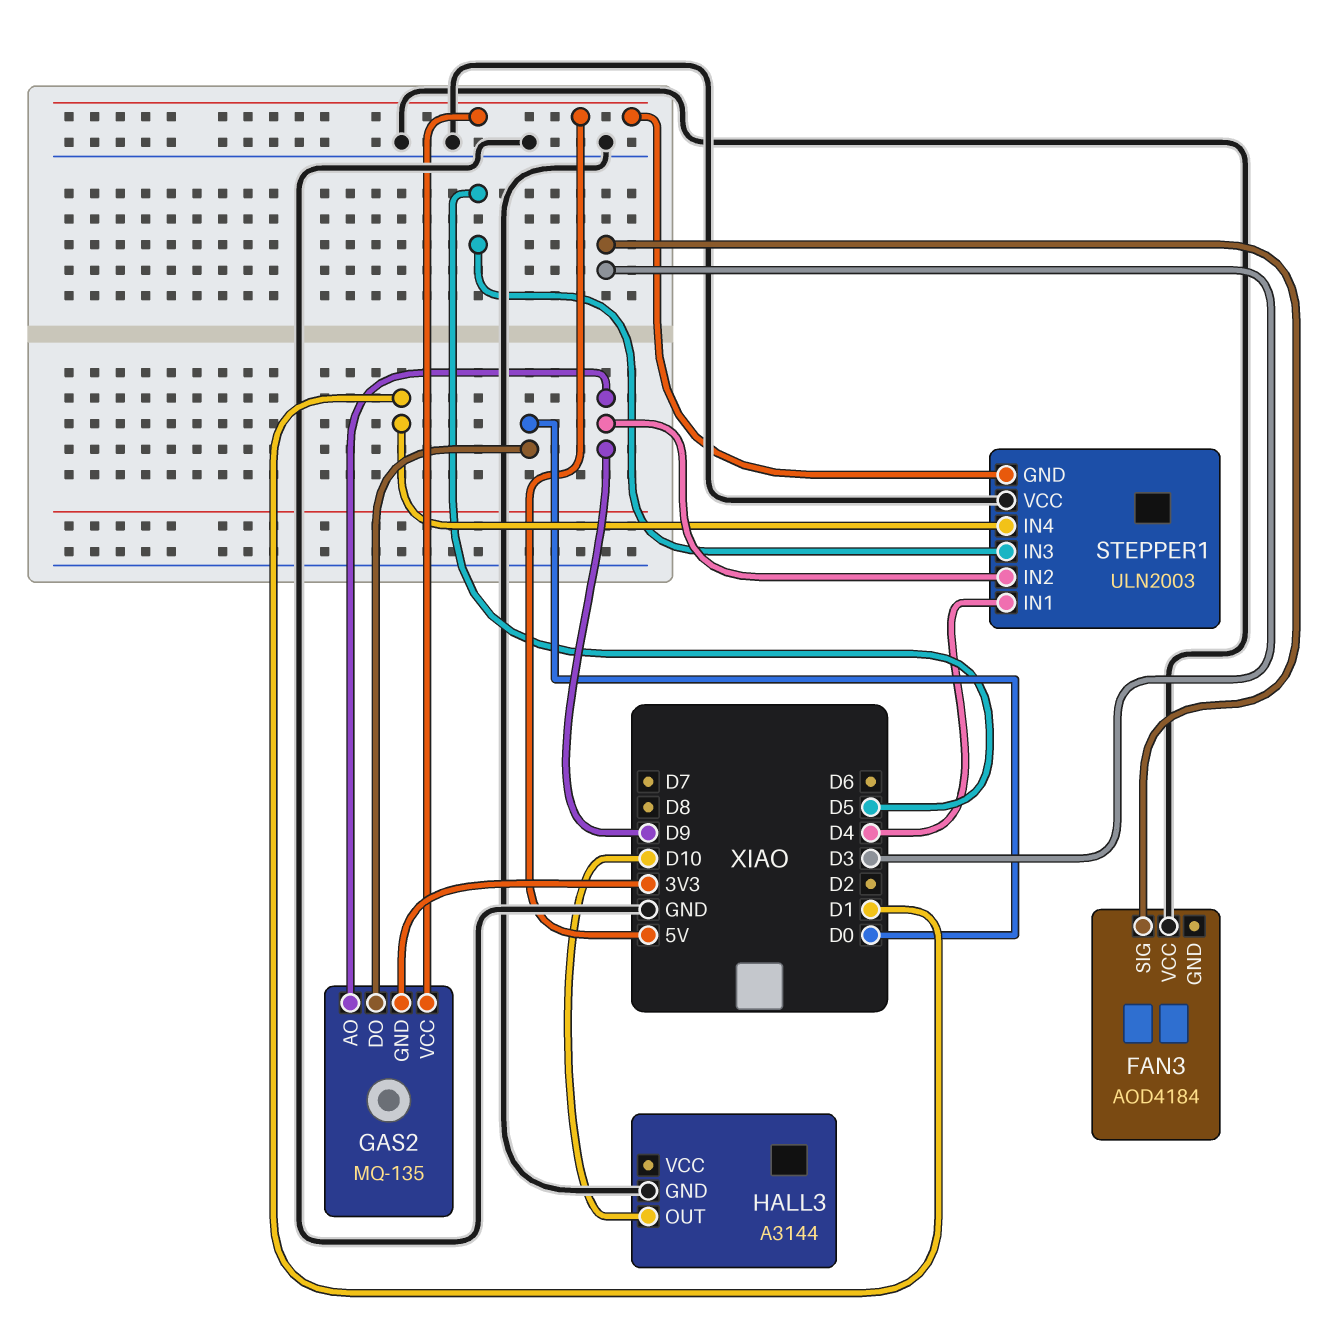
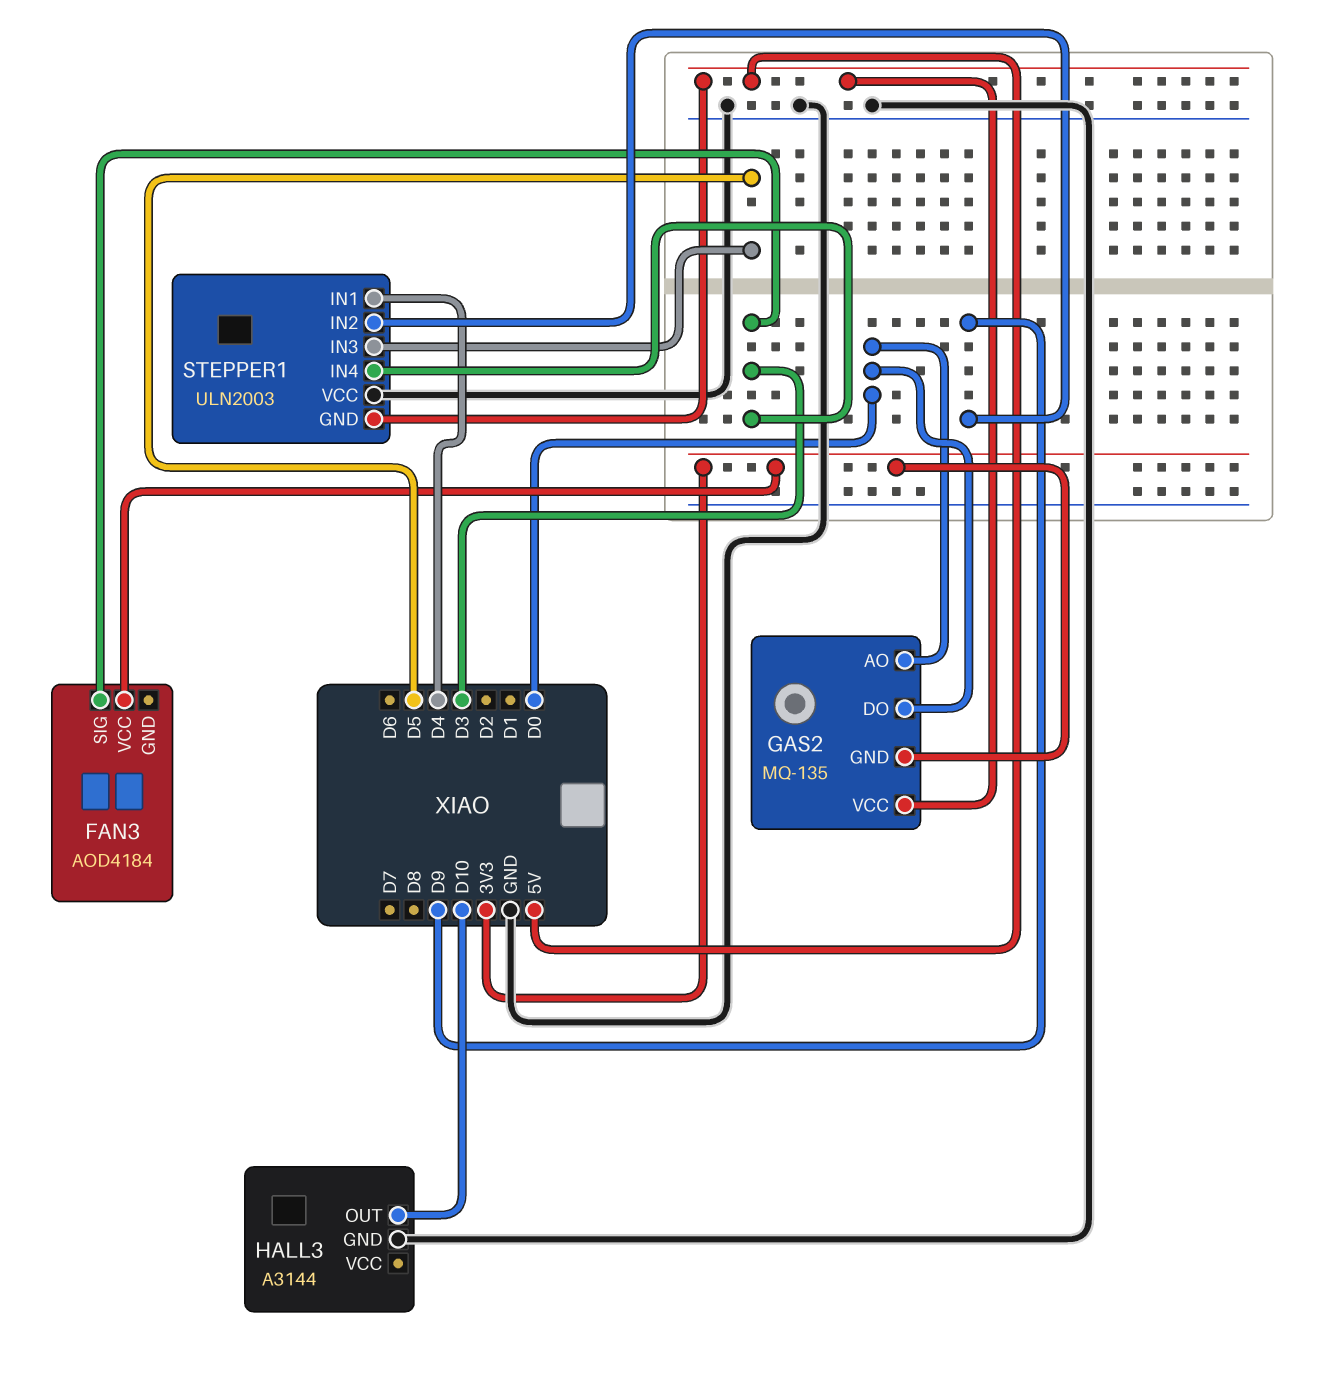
FAN3 pin VCC: GND -> 3V3
GAS2 pin AO: D9 -> D0
STEPPER1 pin IN4: D1 -> D3

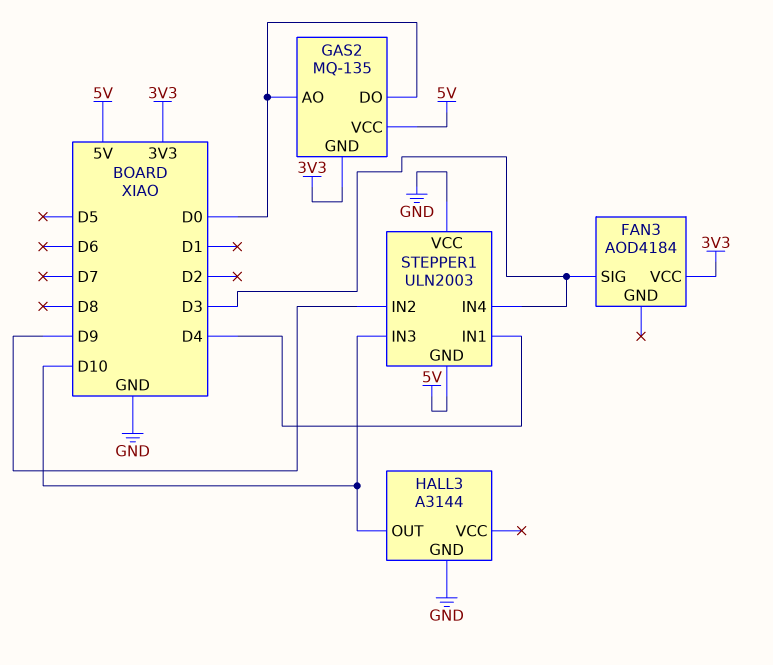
STEPPER1 pin IN3: D5 -> D10

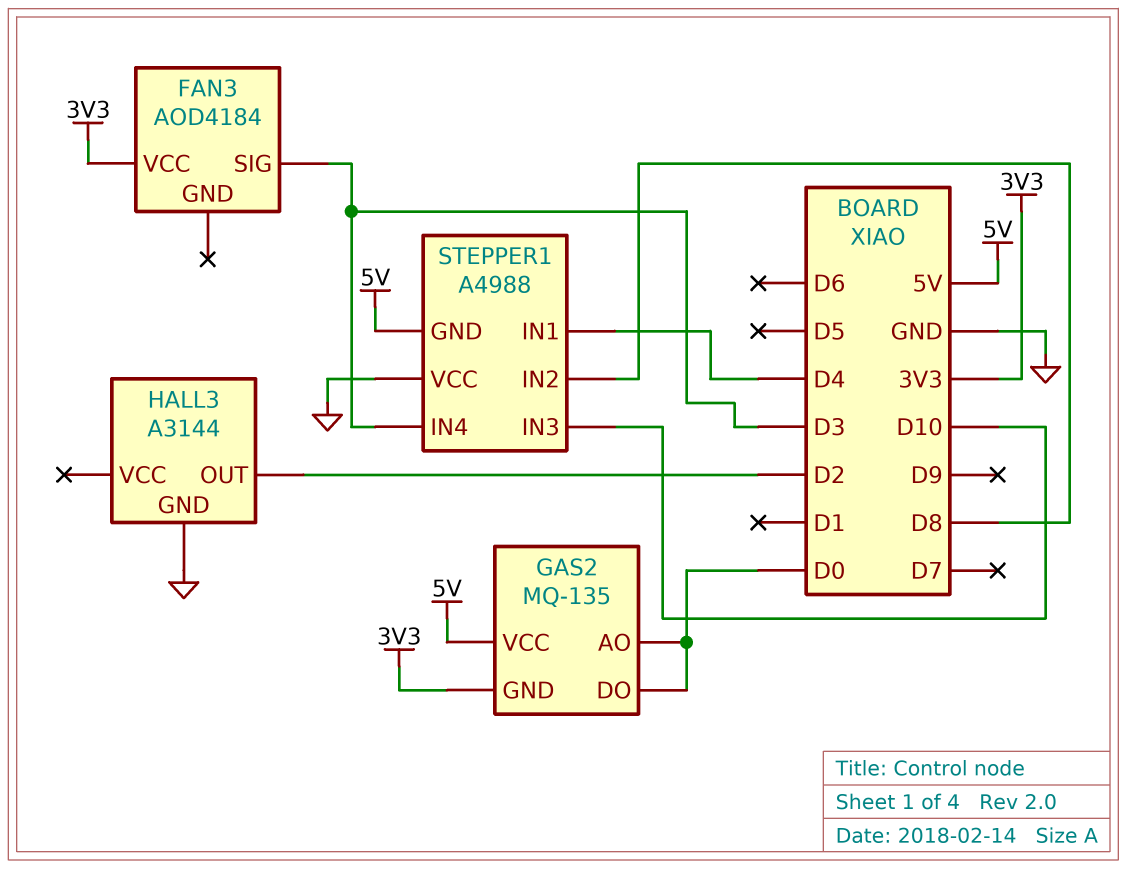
HALL3 pin OUT: D10 -> D2
STEPPER1: ULN2003 -> A4988
STEPPER1 pin IN2: D9 -> D8

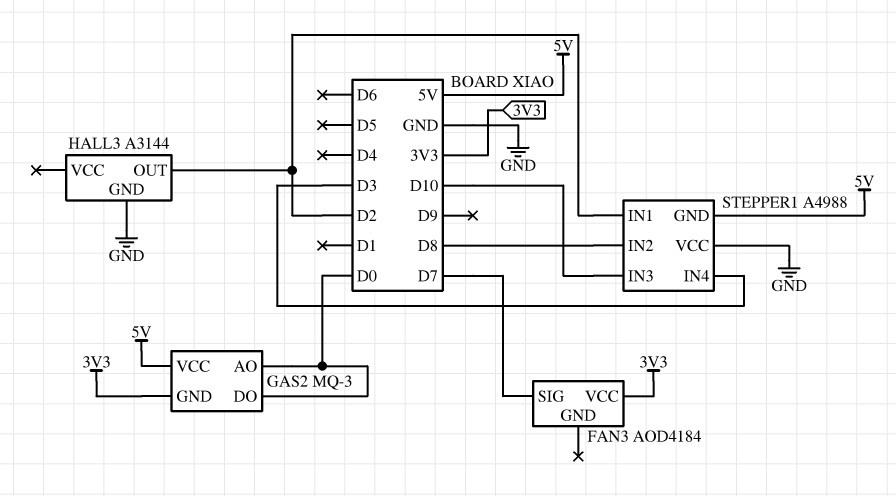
FAN3 pin SIG: D3 -> D7
GAS2: MQ-135 -> MQ-3
STEPPER1 pin IN1: D4 -> D2

